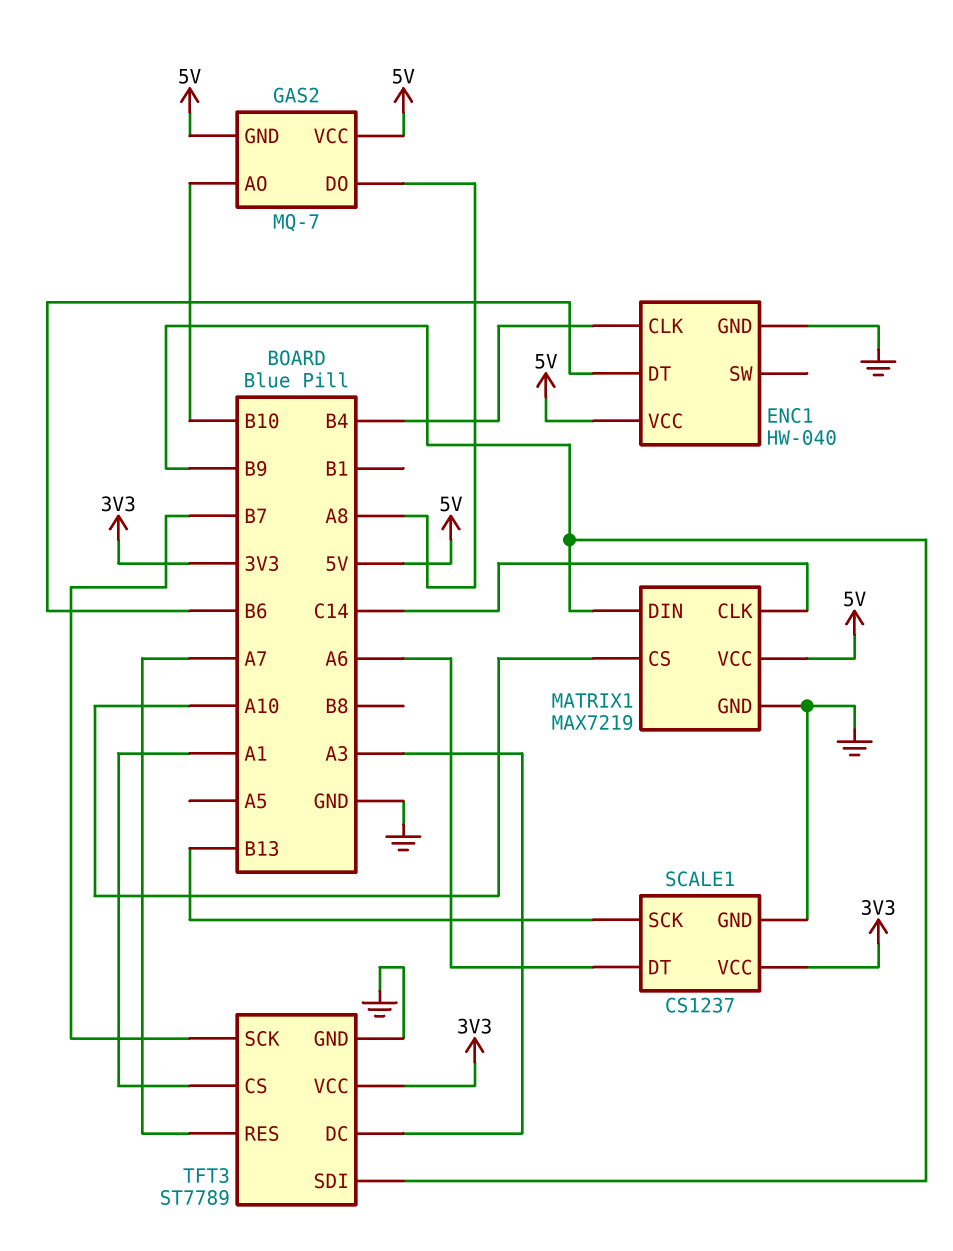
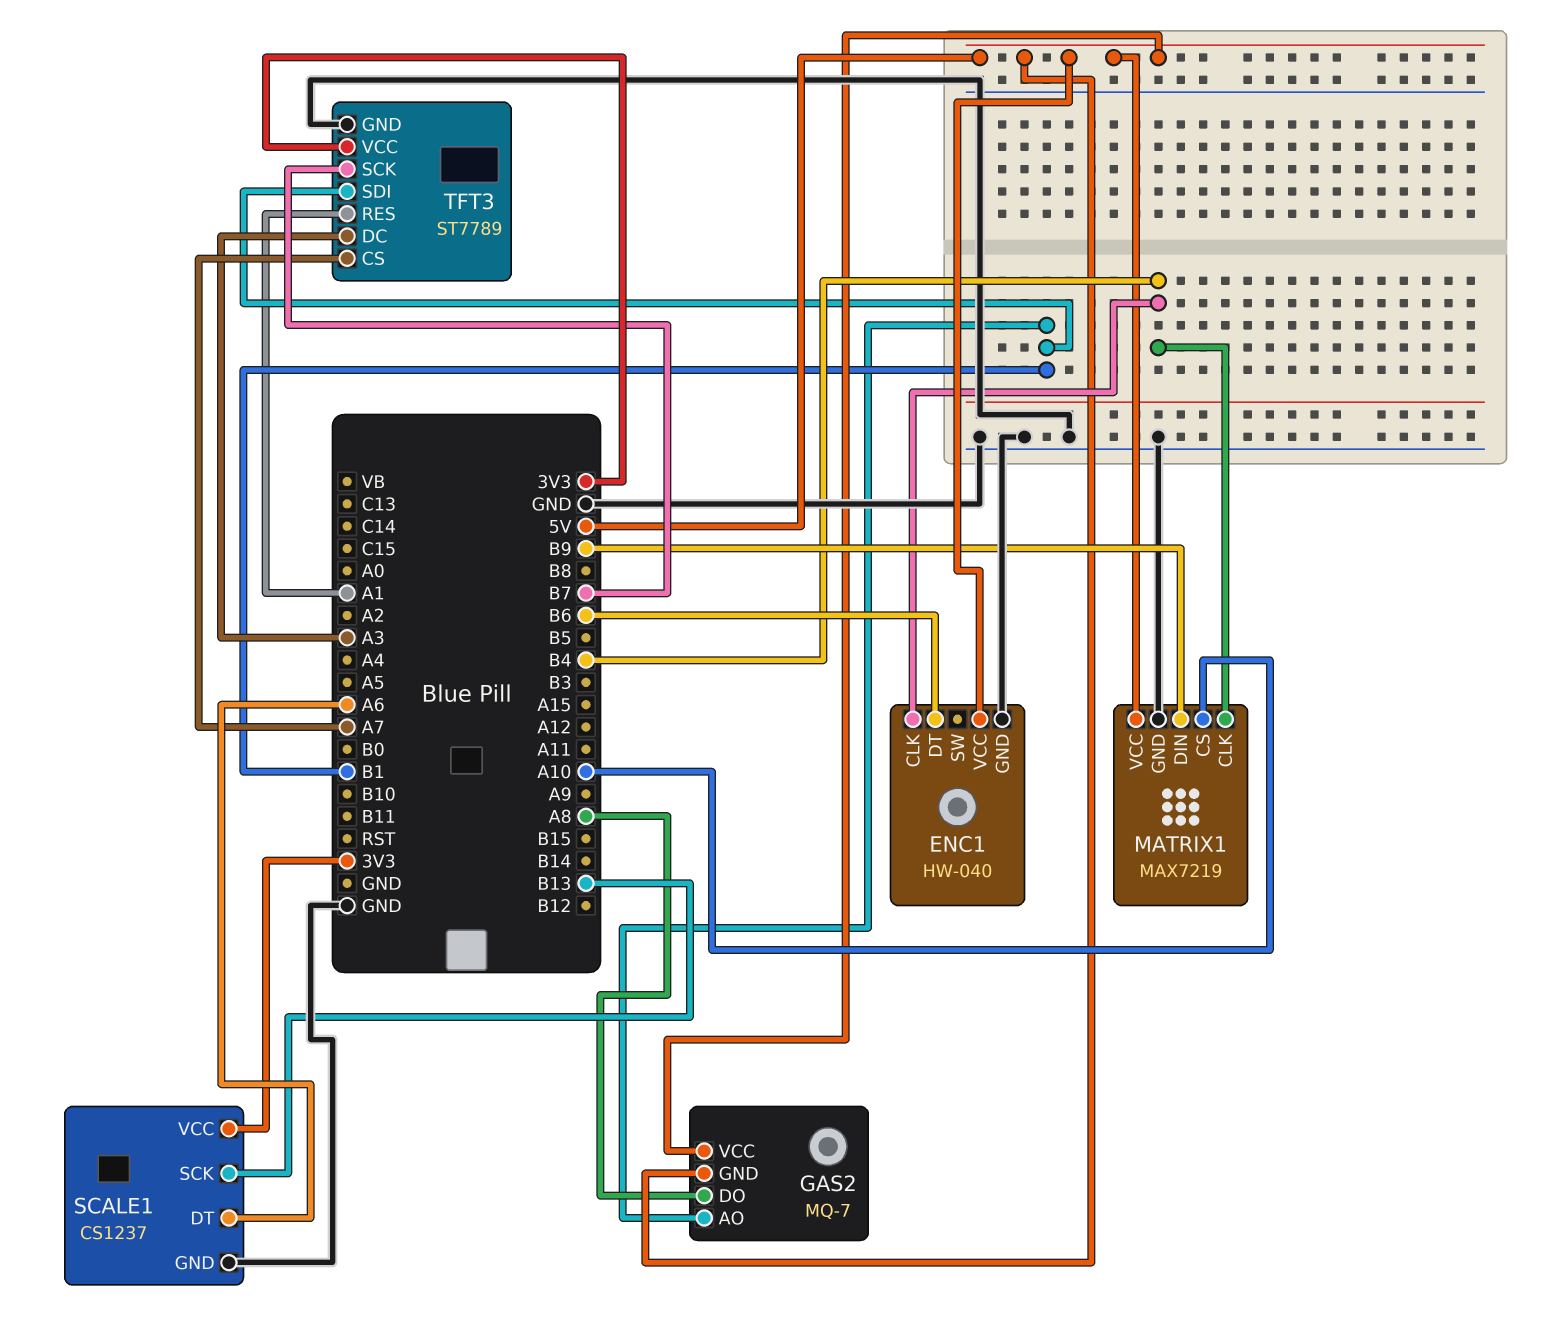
GAS2 pin AO: B10 -> B1
MATRIX1 pin CLK: C14 -> B4
TFT3 pin CS: A1 -> A7
TFT3 pin RES: A7 -> A1
TFT3 pin SDI: B9 -> B1

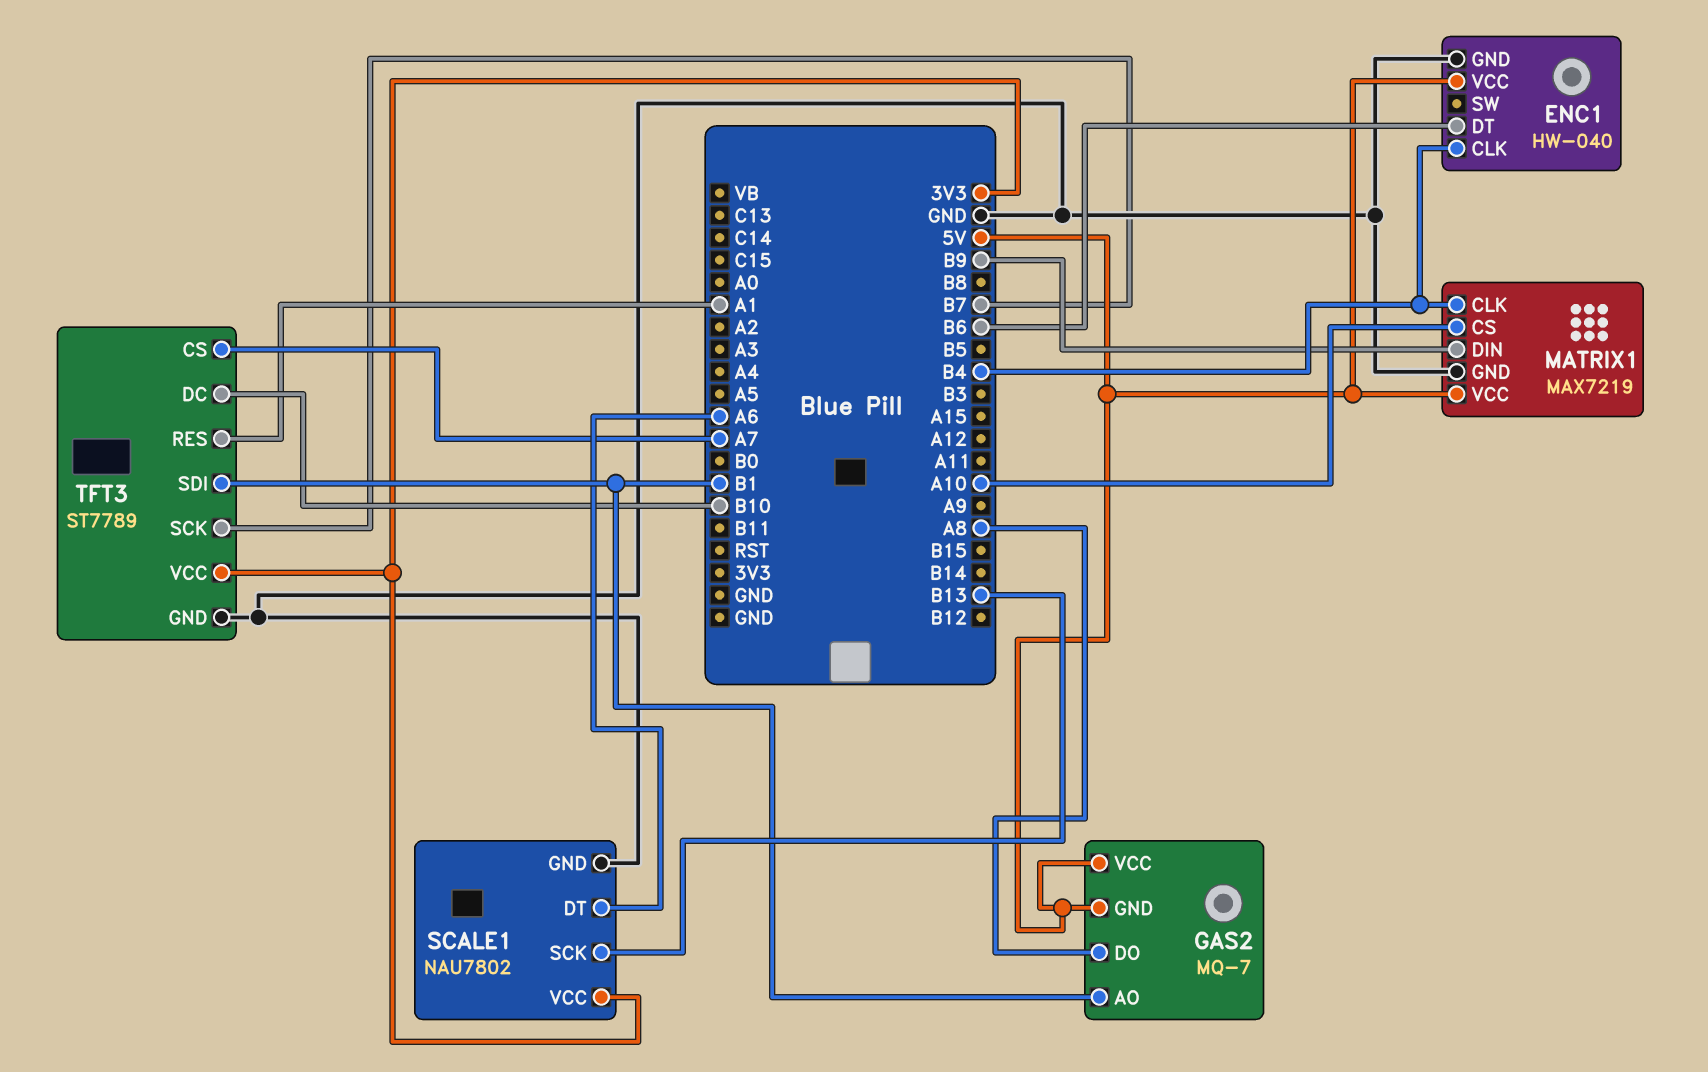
SCALE1: CS1237 -> NAU7802
TFT3 pin DC: A3 -> B10

